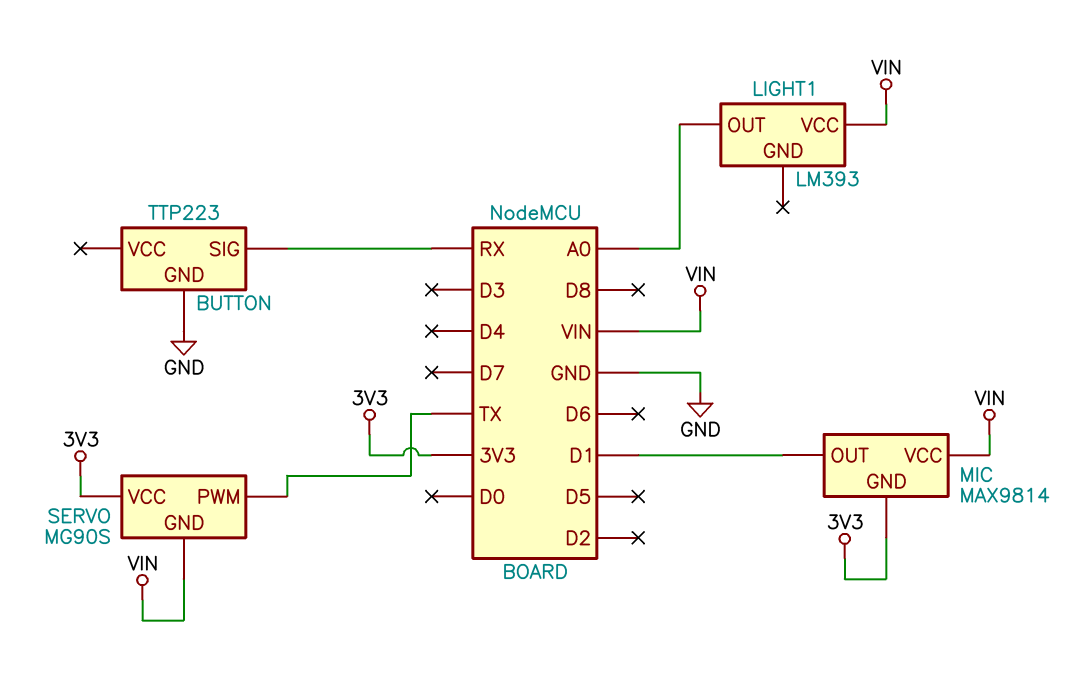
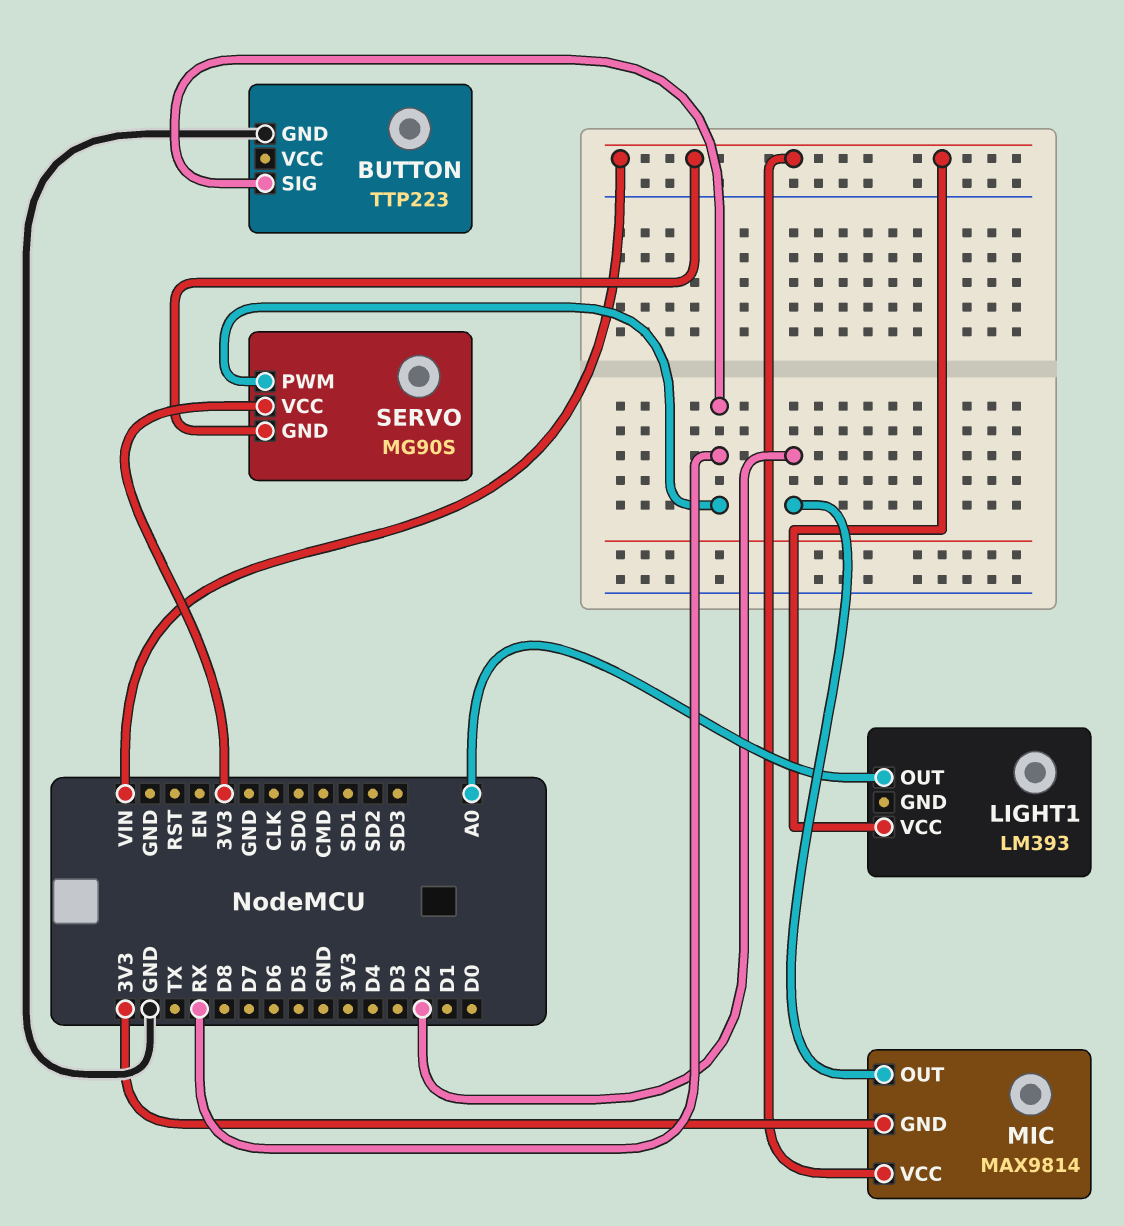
MIC pin OUT: D1 -> D2
SERVO pin PWM: TX -> RX

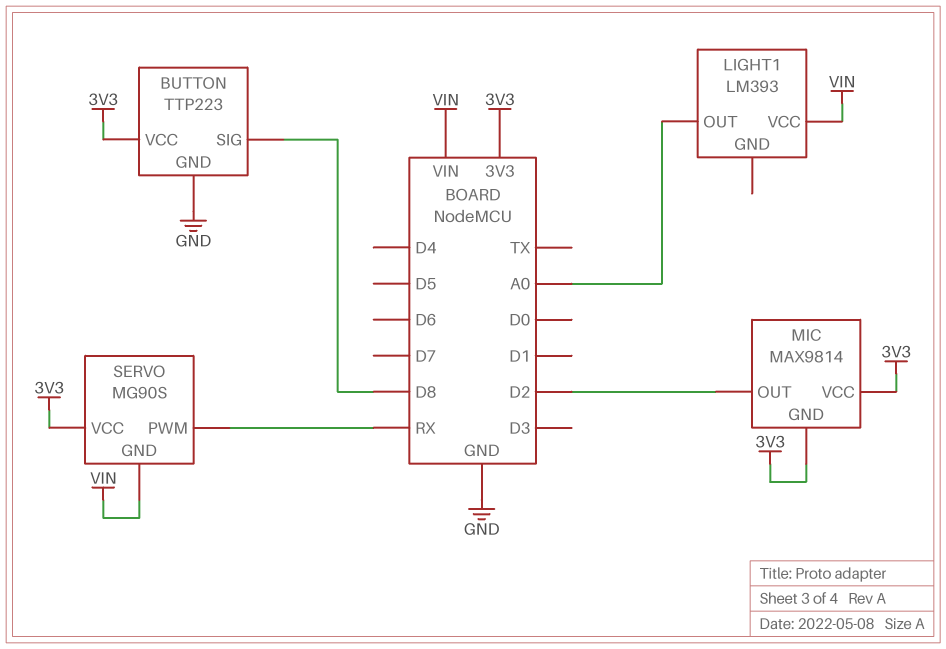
BUTTON pin SIG: RX -> D8
BUTTON pin VCC: none -> 3V3
MIC pin VCC: VIN -> 3V3

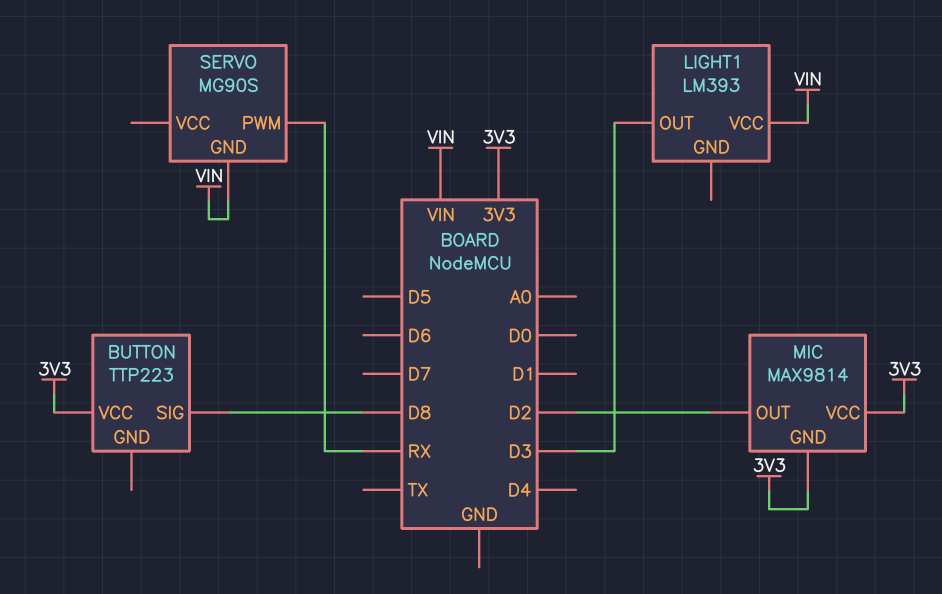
BUTTON pin GND: GND -> none
LIGHT1 pin OUT: A0 -> D3
SERVO pin VCC: 3V3 -> none

